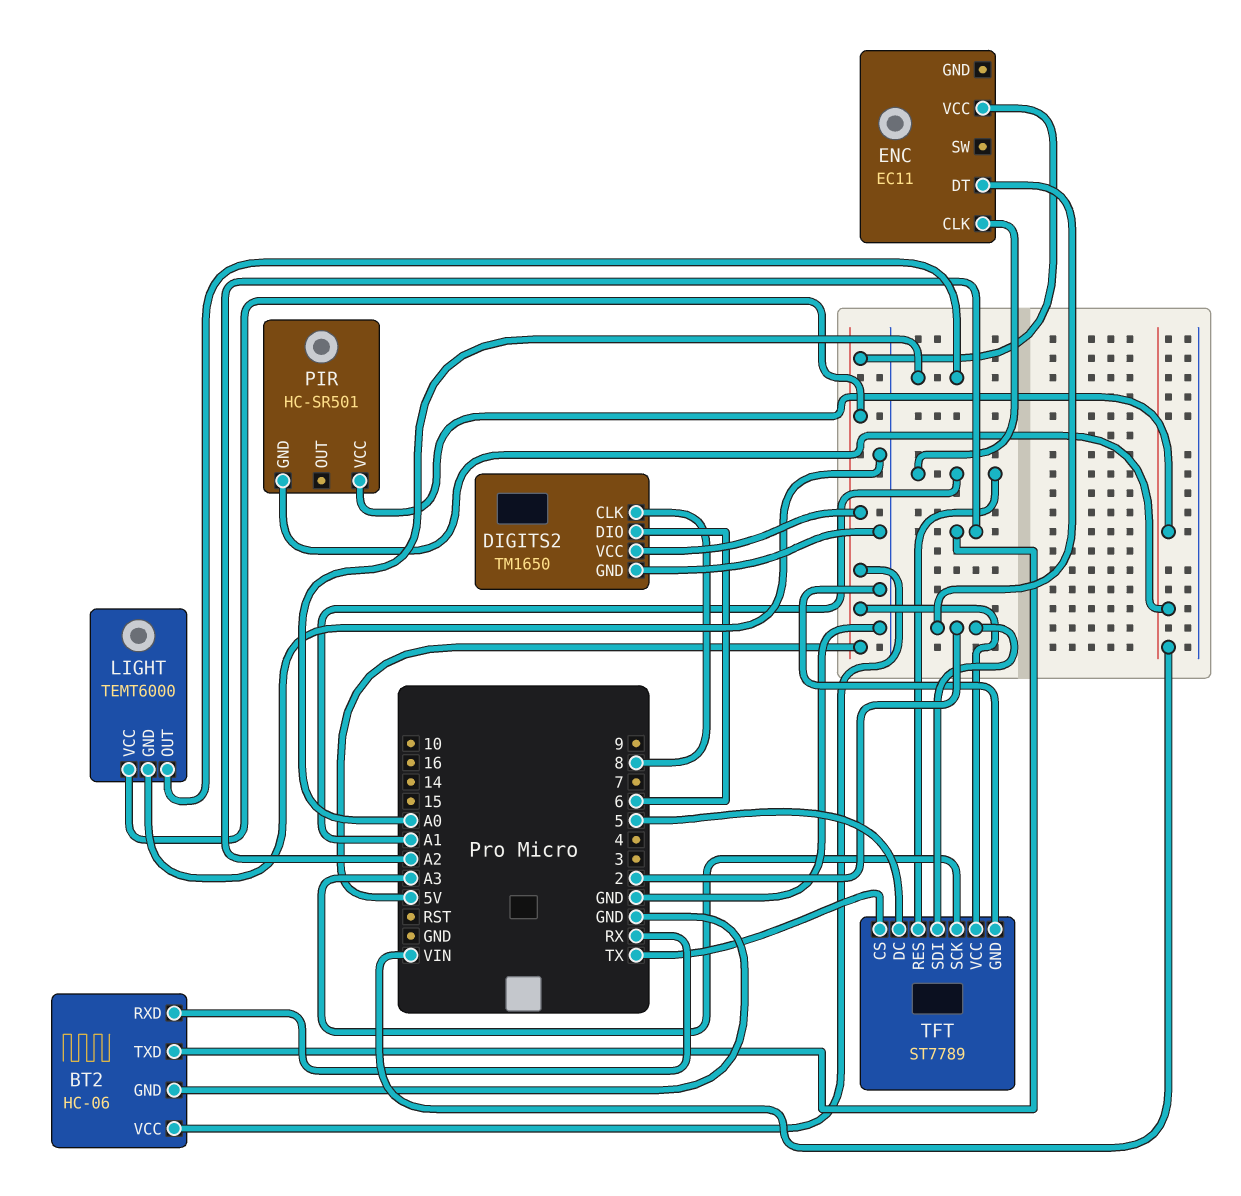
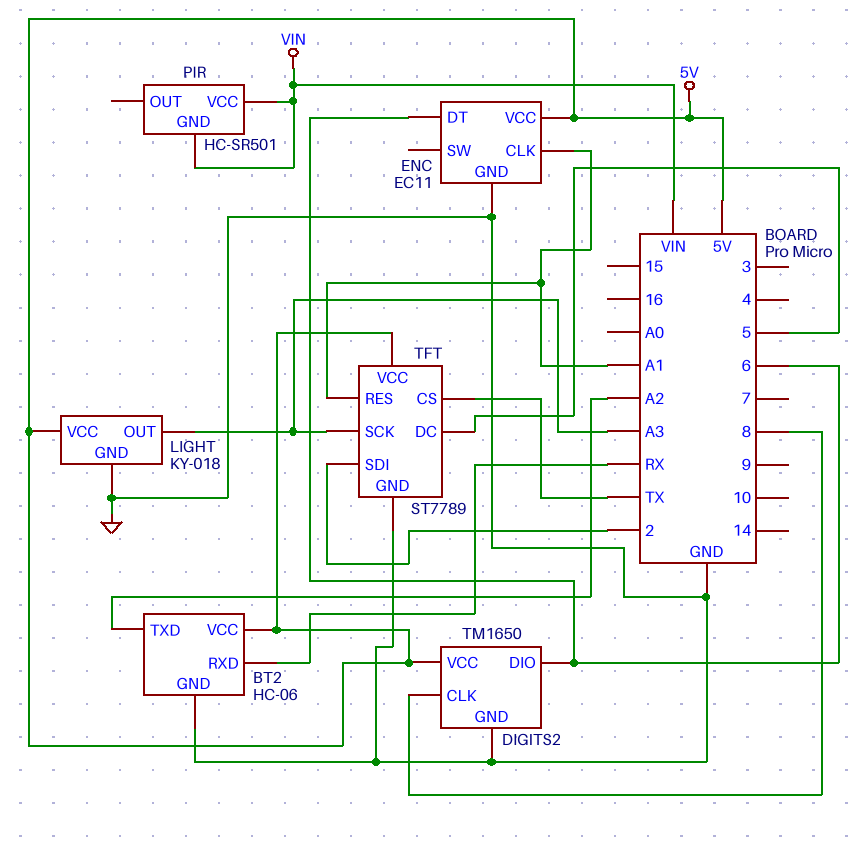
ENC pin DT: 2 -> 6
ENC pin GND: none -> GND
LIGHT: TEMT6000 -> KY-018
LIGHT pin OUT: A0 -> A3

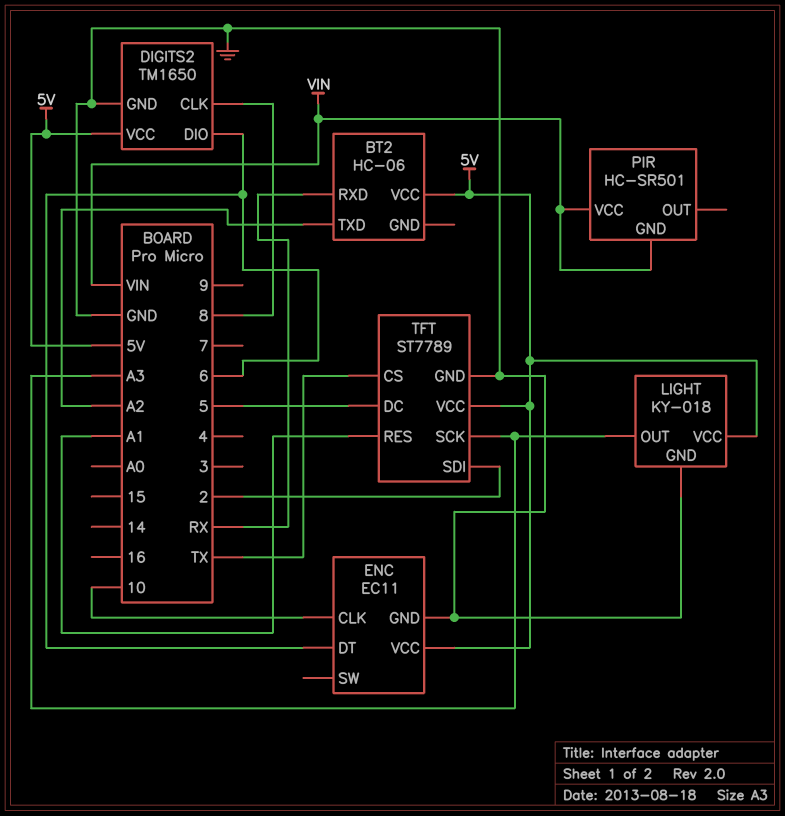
BT2 pin GND: GND -> none
ENC pin CLK: A1 -> 10

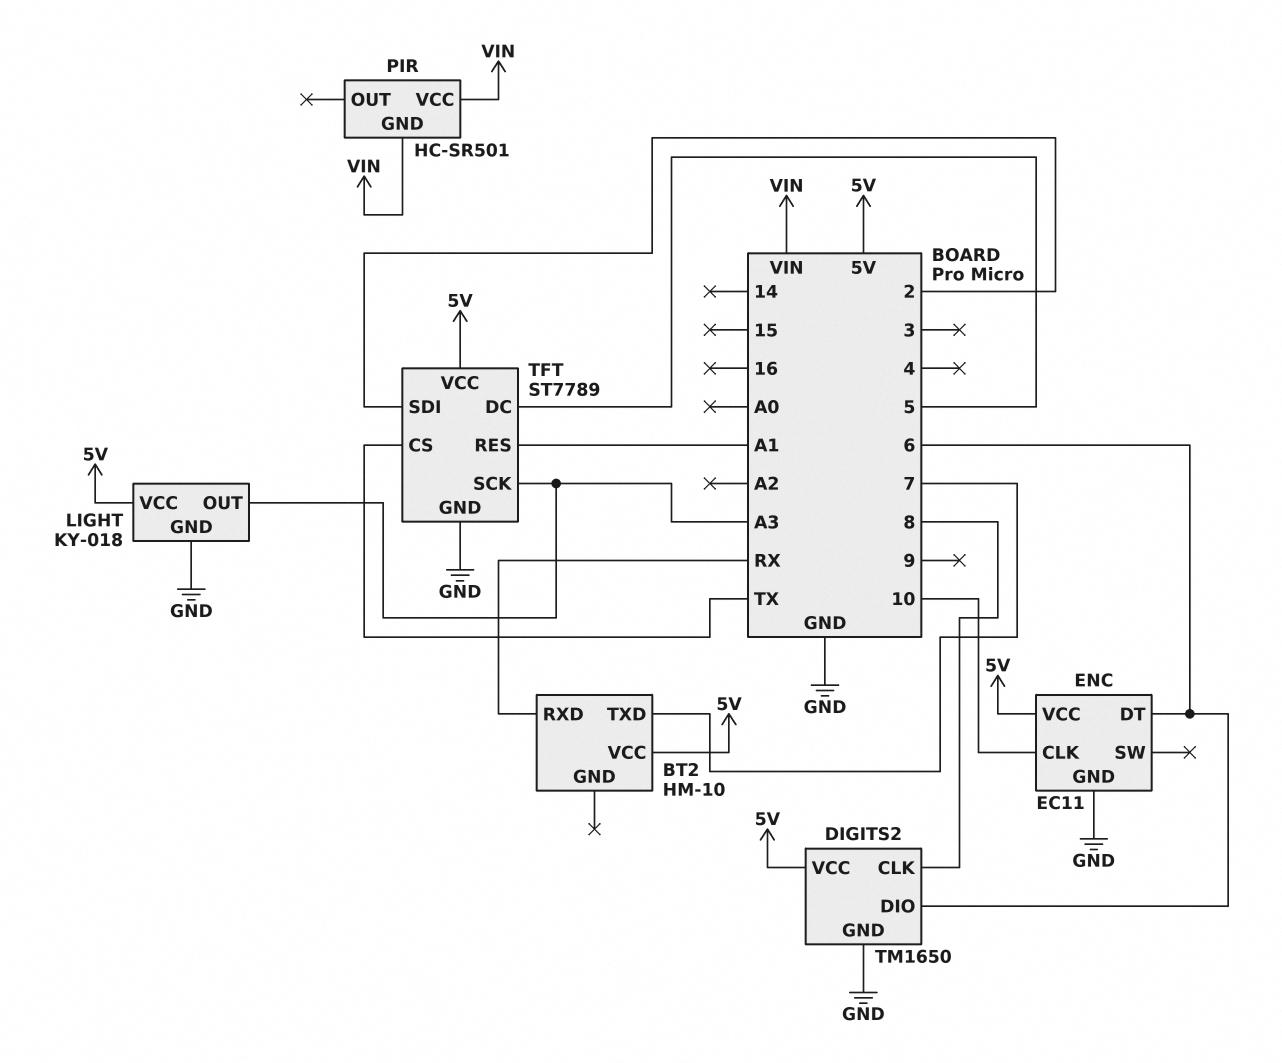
BT2: HC-06 -> HM-10
BT2 pin TXD: A2 -> 7

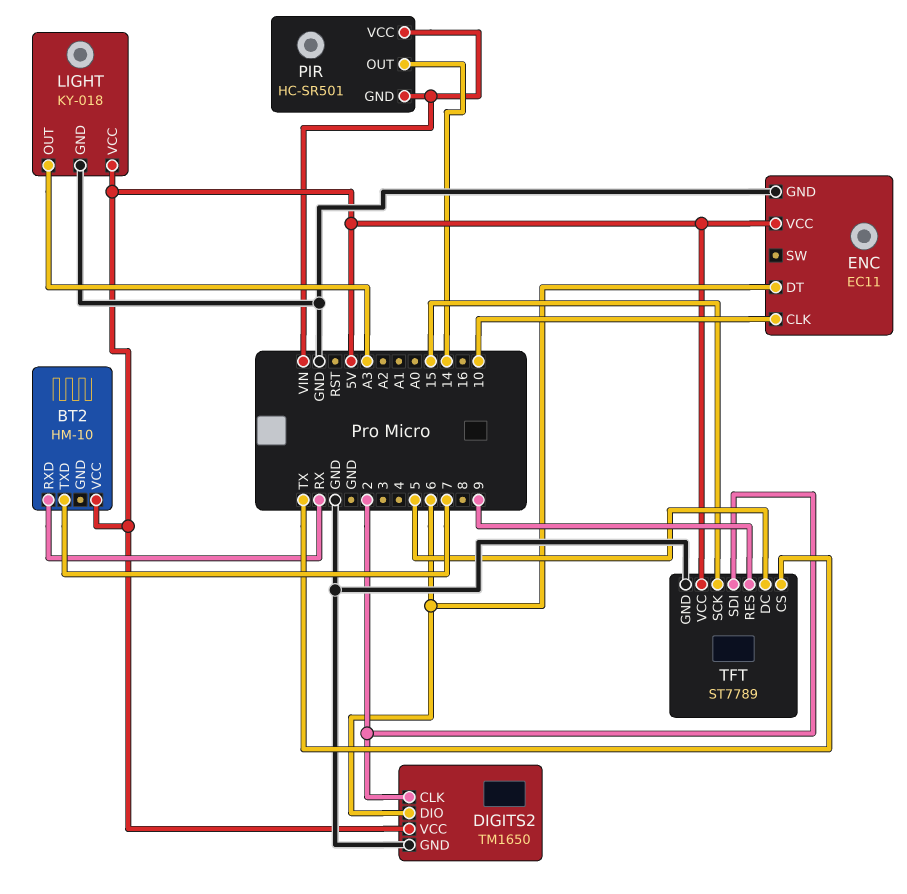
DIGITS2 pin CLK: 8 -> 2
PIR pin OUT: none -> 14
TFT pin RES: A1 -> 9
TFT pin SCK: A3 -> 15

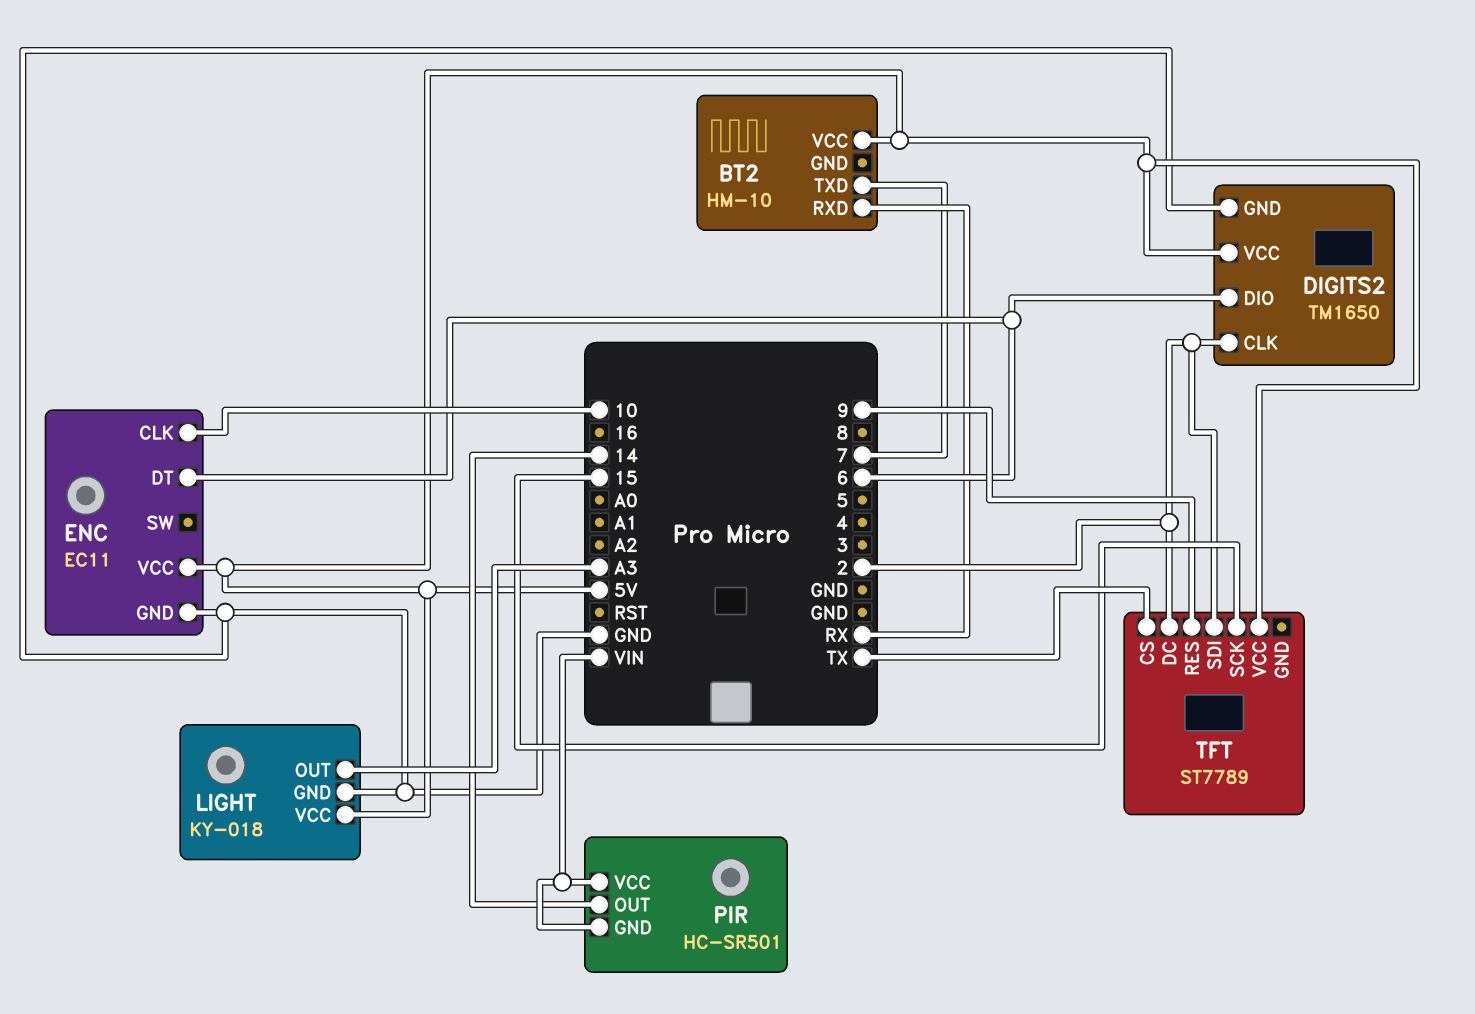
TFT pin DC: 5 -> 2
TFT pin GND: GND -> none

